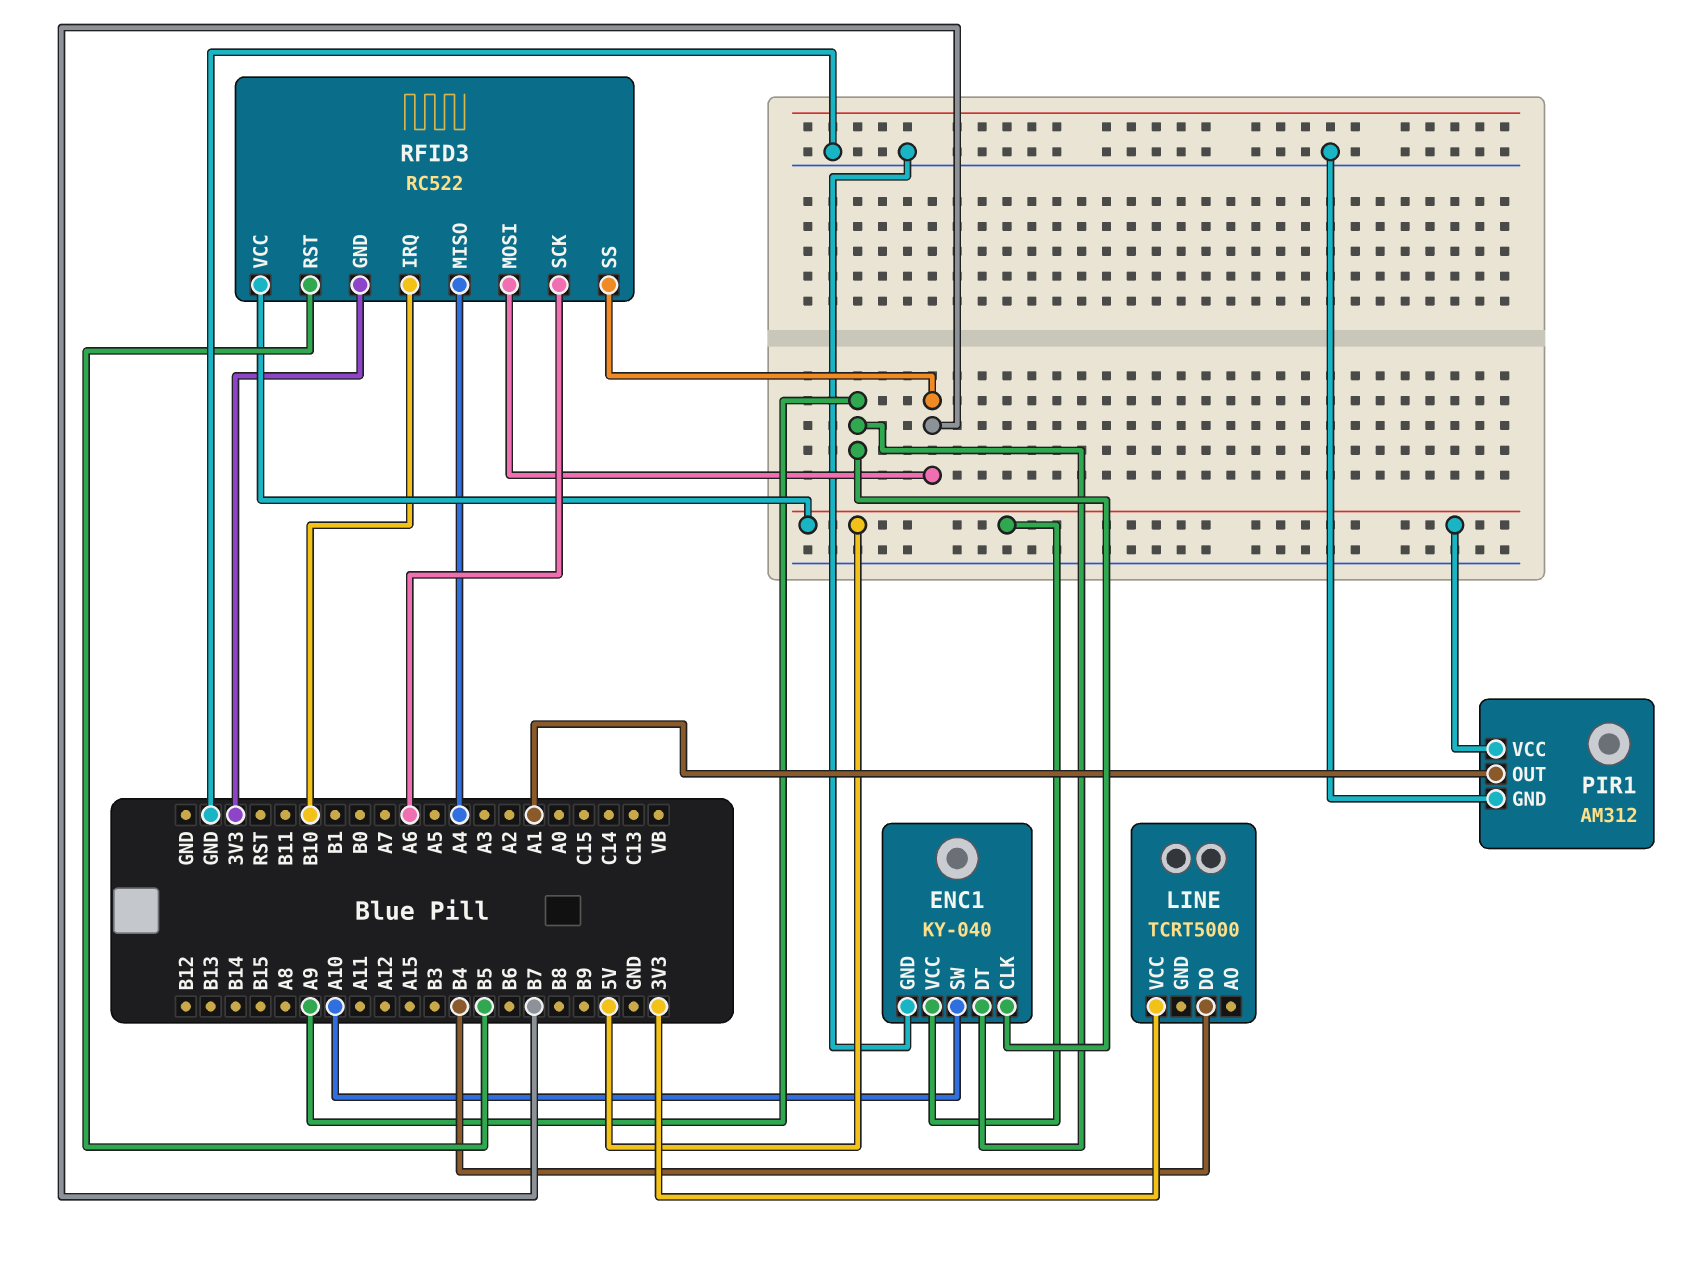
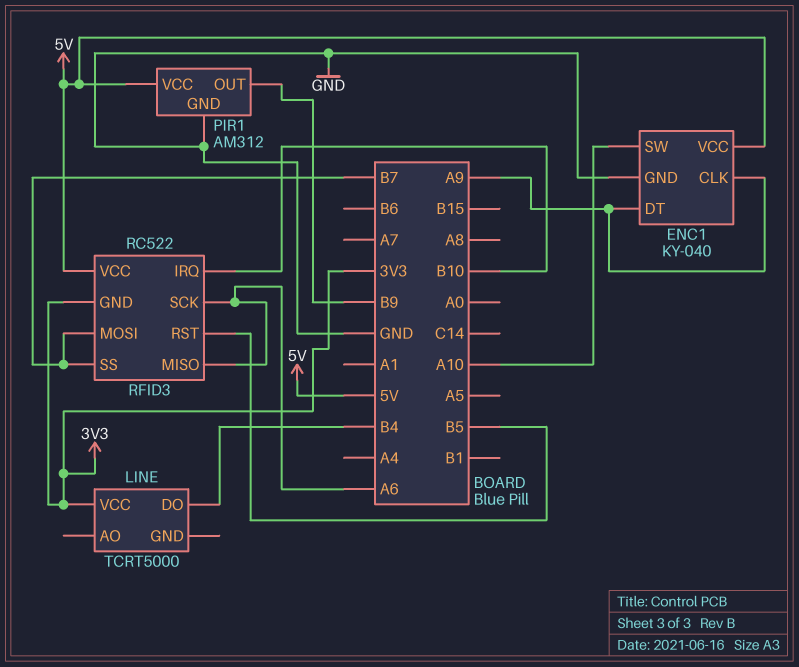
PIR1 pin OUT: A1 -> B9
RFID3 pin MISO: A4 -> A6

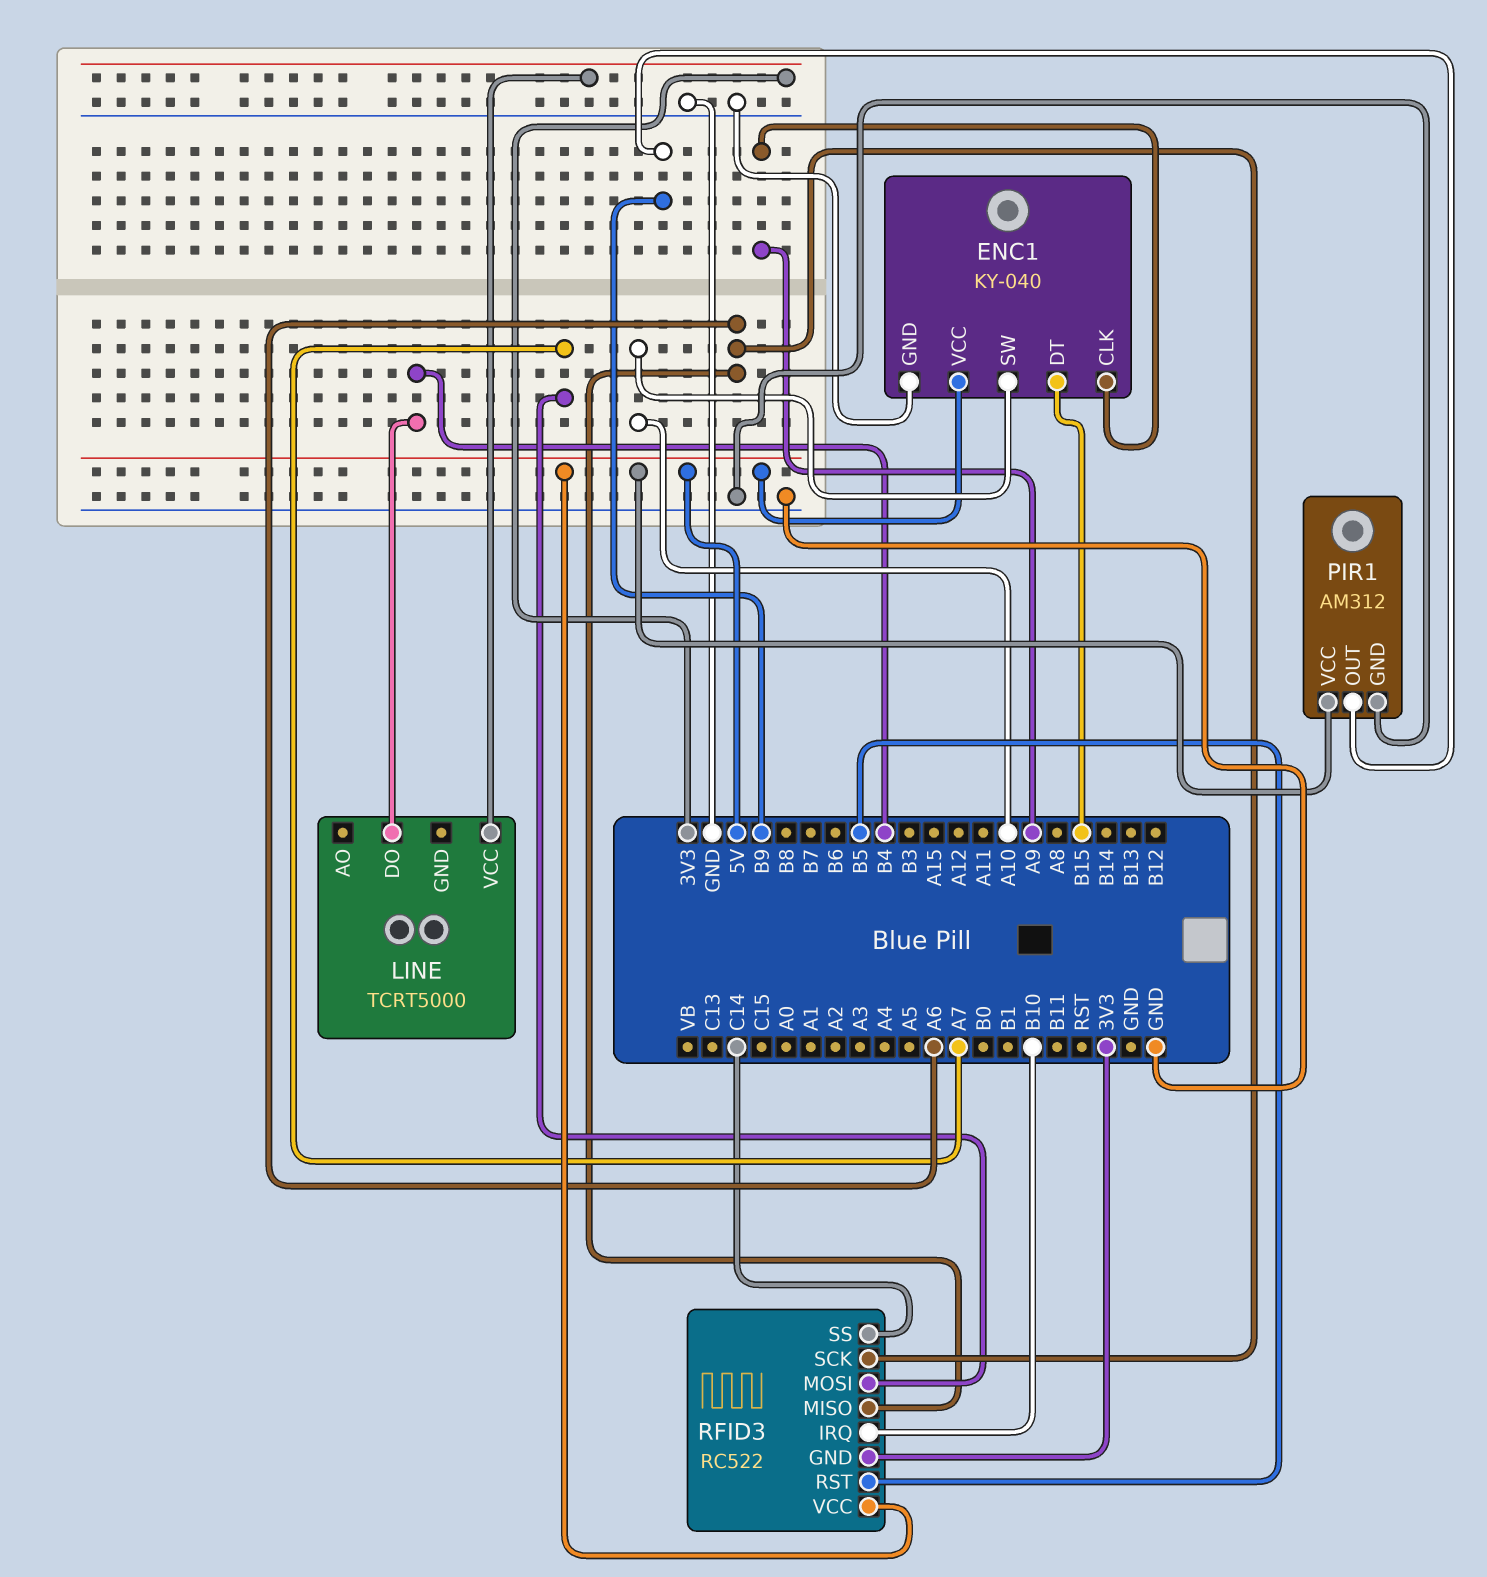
ENC1 pin DT: A9 -> B15
RFID3 pin MOSI: B7 -> A7
RFID3 pin SS: B7 -> C14

